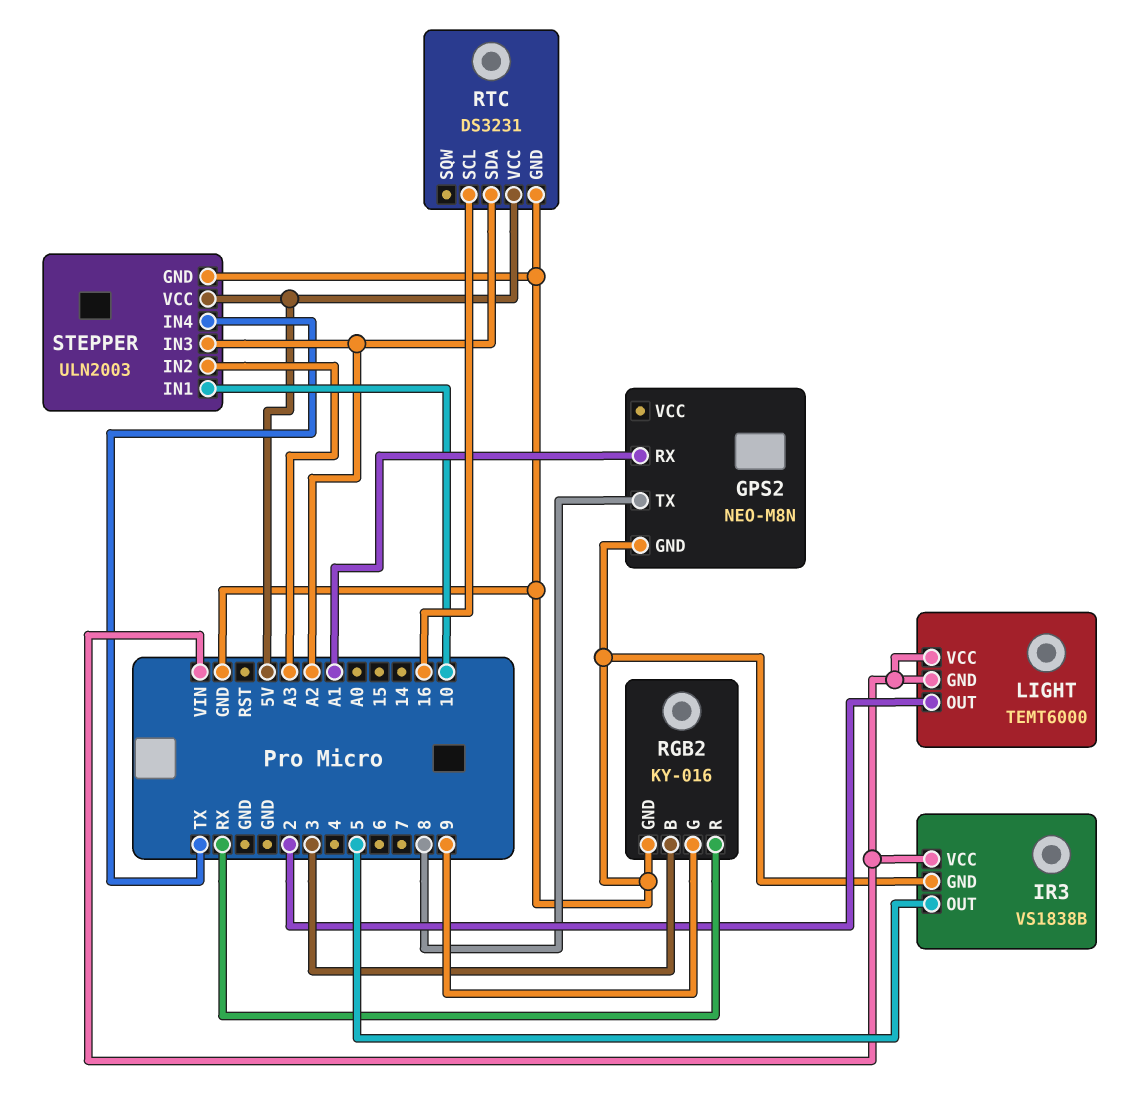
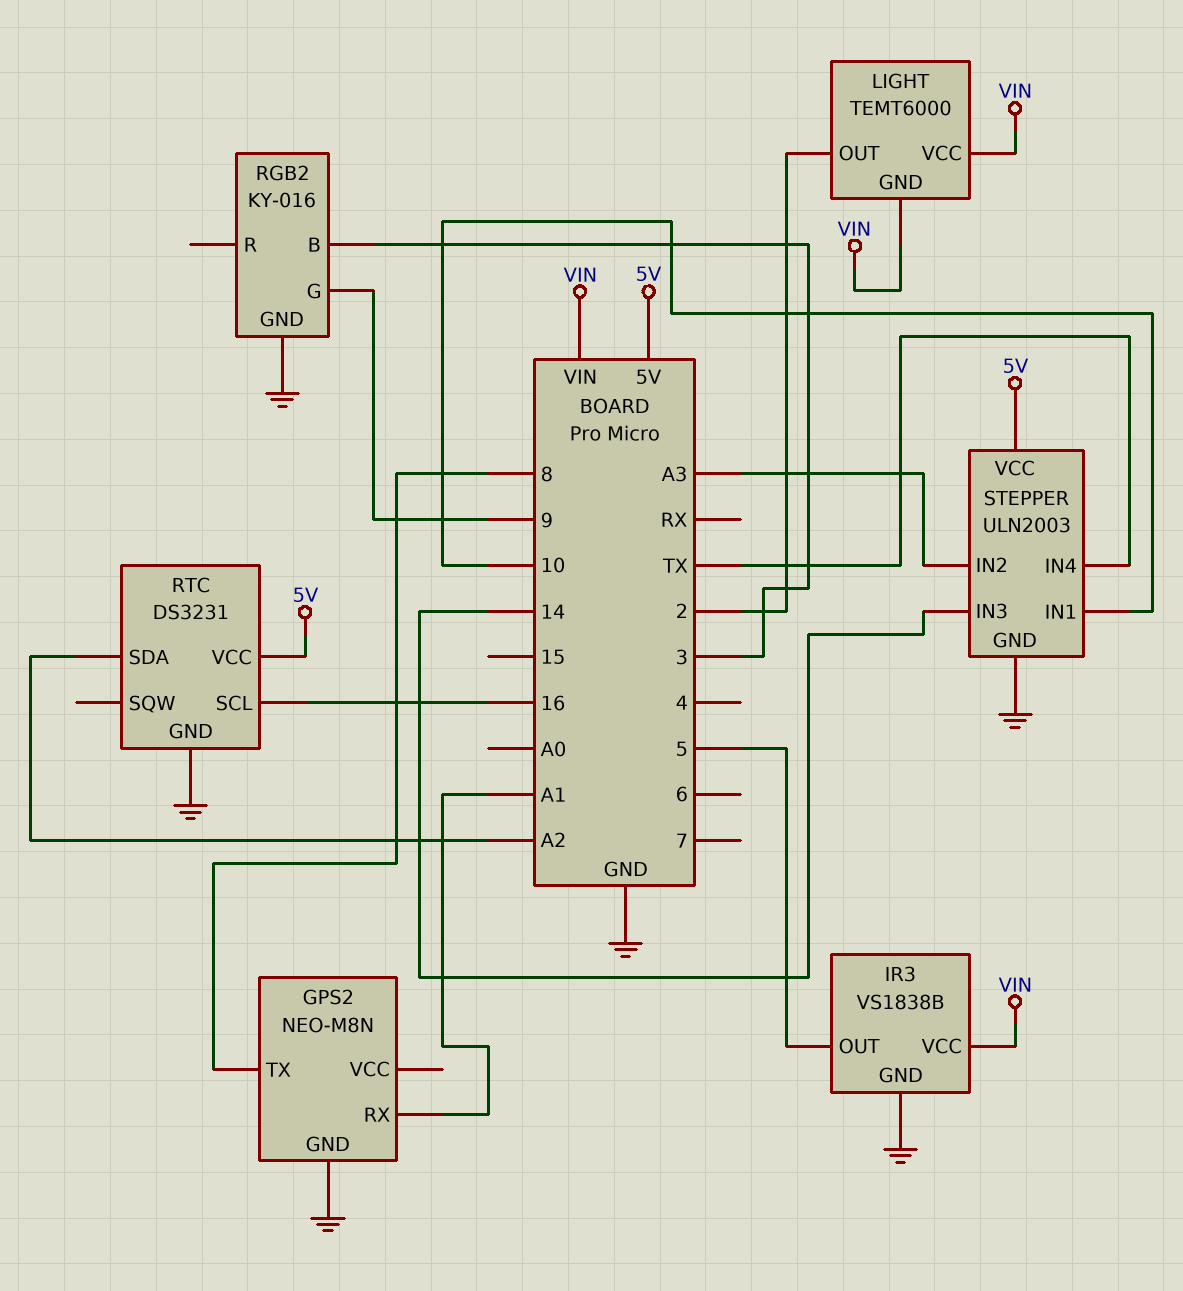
RGB2 pin R: RX -> none
STEPPER pin IN3: A2 -> 14

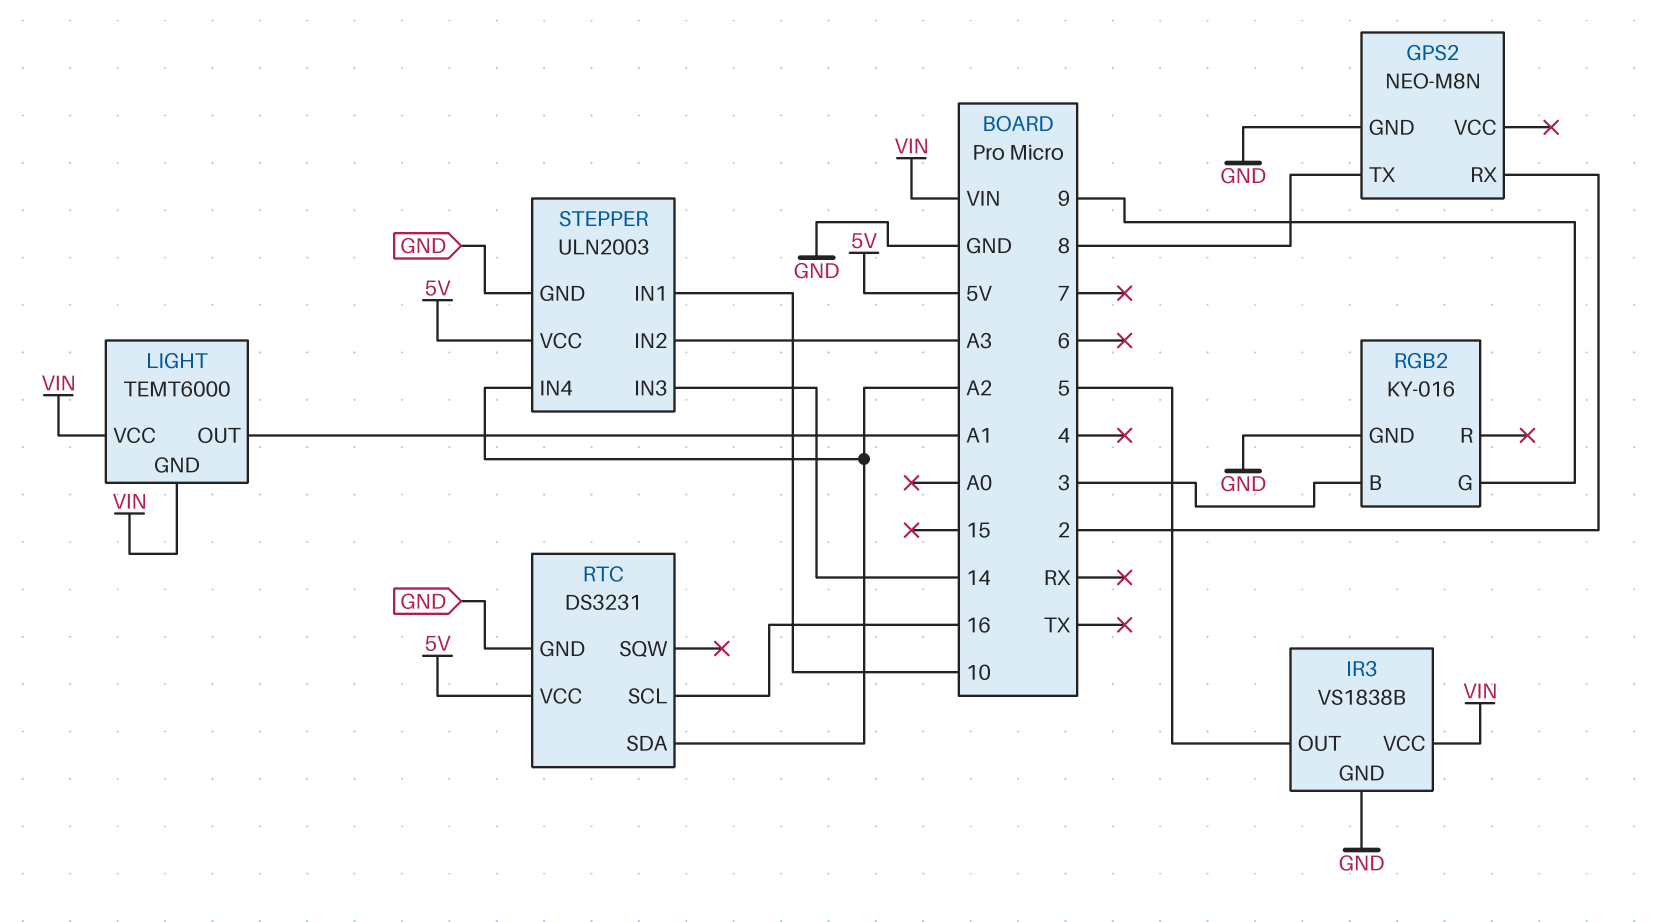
GPS2 pin RX: A1 -> 2
LIGHT pin OUT: 2 -> A1
STEPPER pin IN4: TX -> A2

